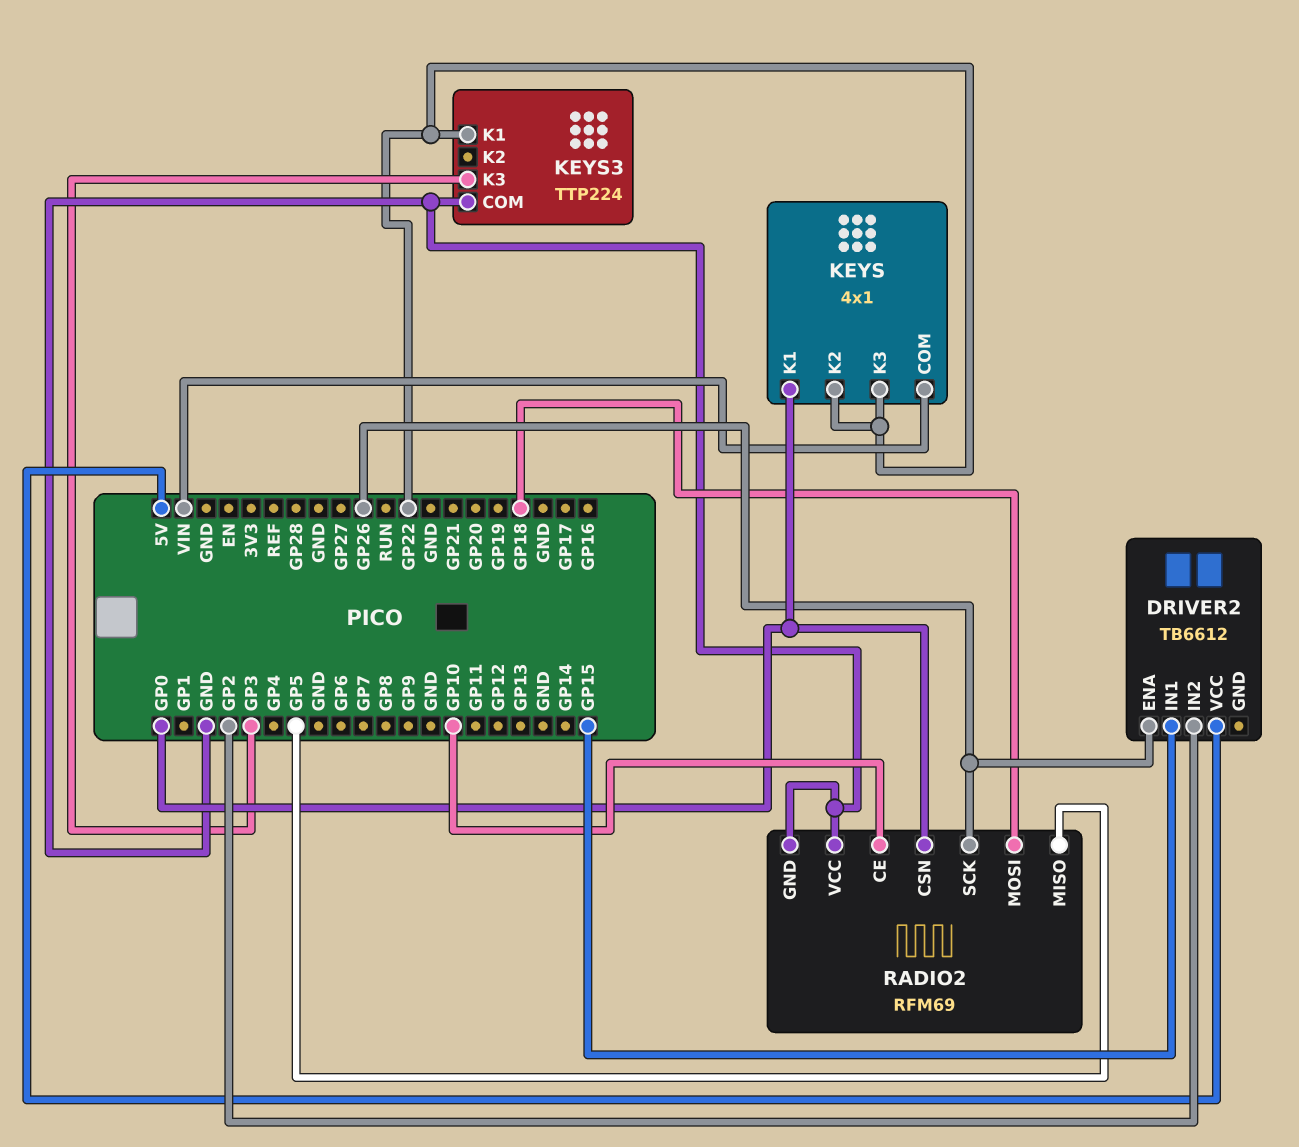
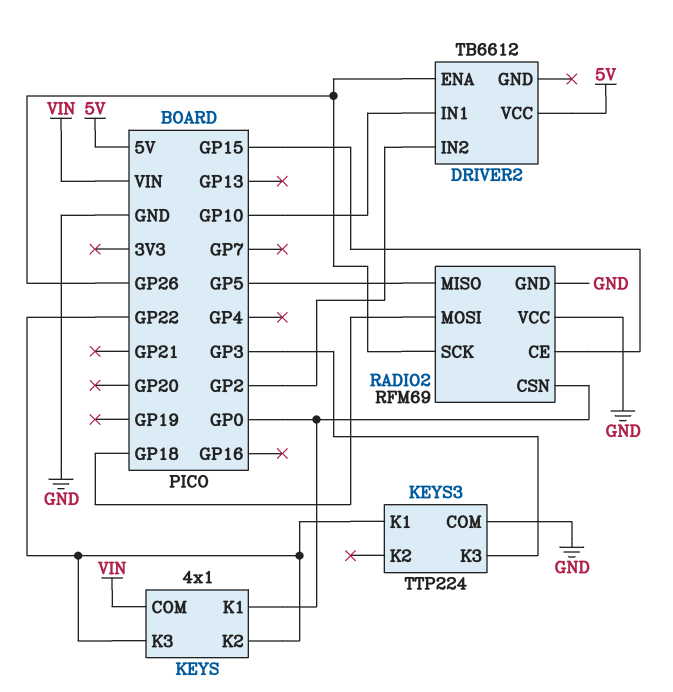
DRIVER2 pin IN1: GP15 -> GP10
RADIO2 pin CE: GP10 -> GP15

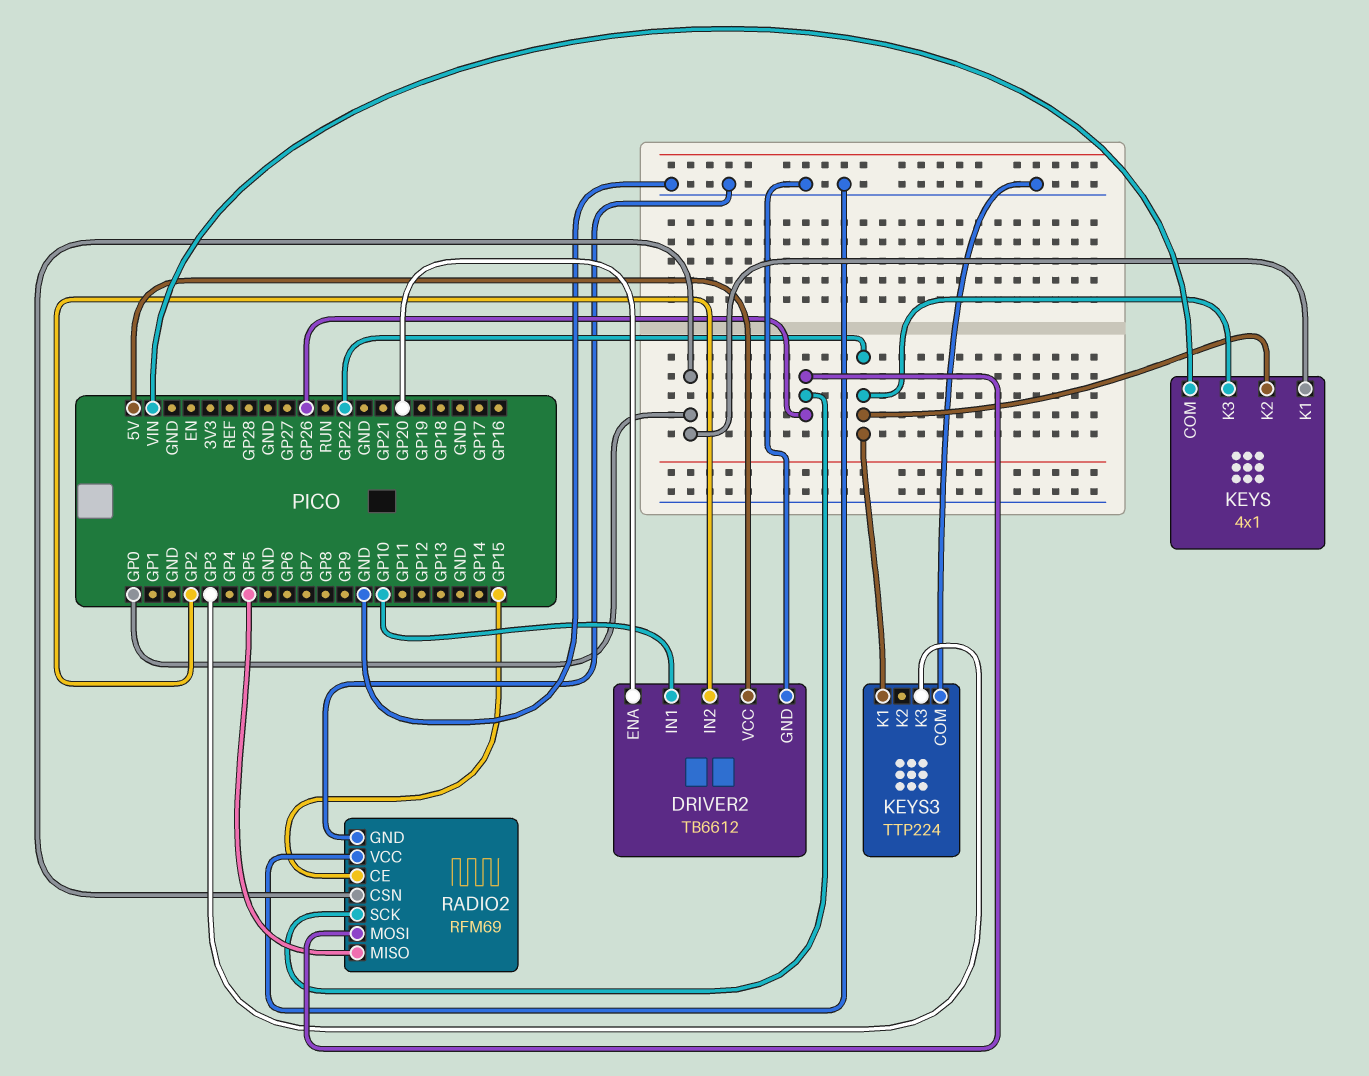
DRIVER2 pin ENA: GP26 -> GP20
DRIVER2 pin GND: none -> GND
RADIO2 pin MOSI: GP18 -> GP26

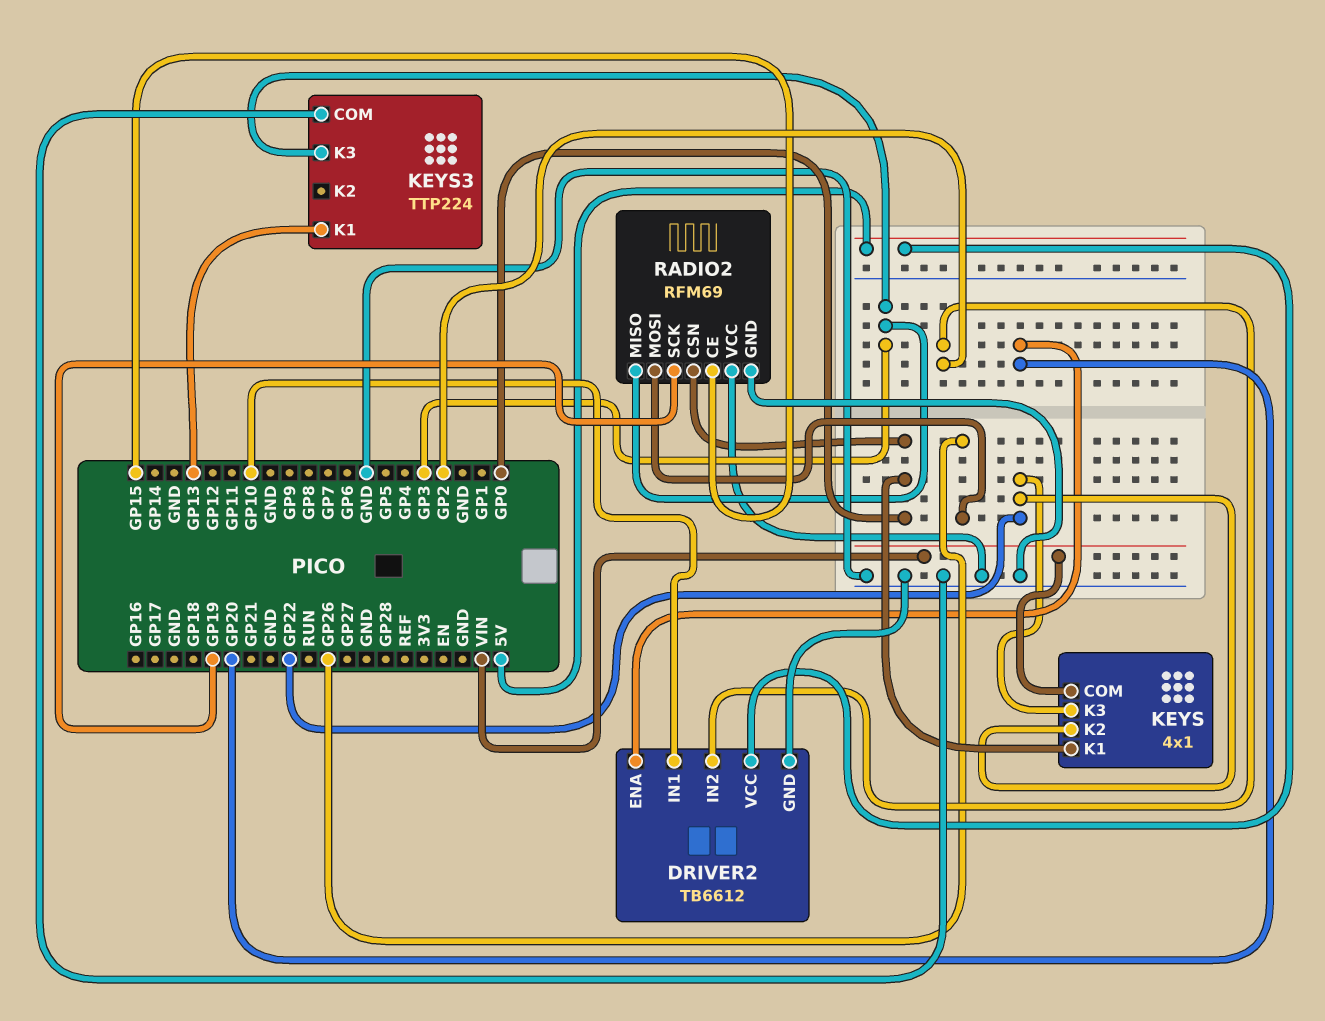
KEYS3 pin K1: GP22 -> GP13
RADIO2 pin MISO: GP5 -> GP3
RADIO2 pin SCK: GP26 -> GP19

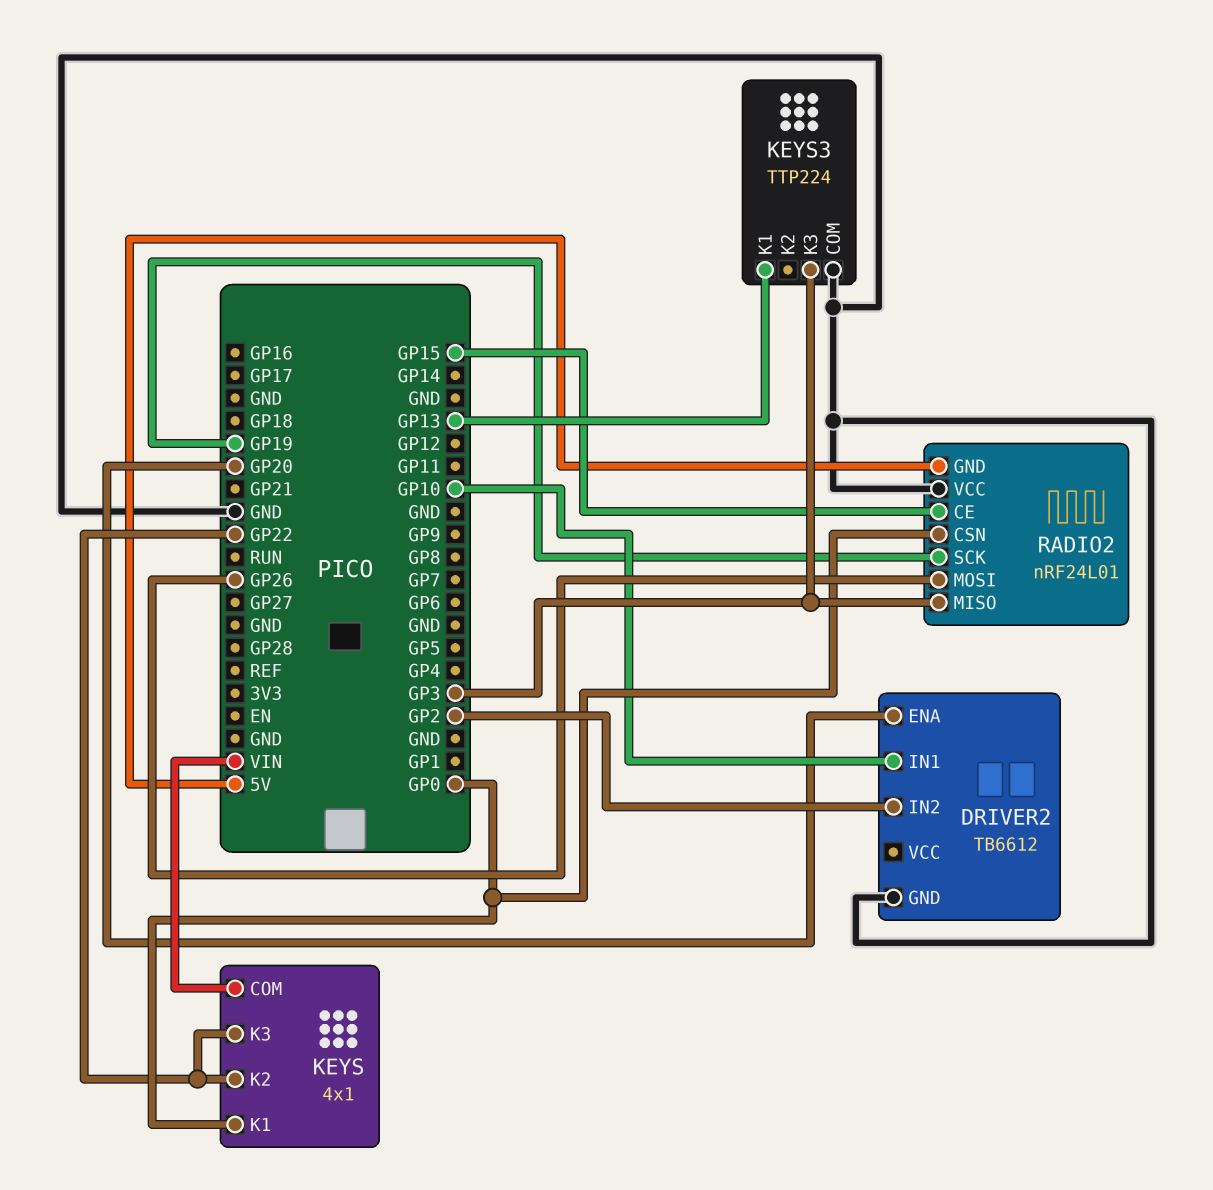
DRIVER2 pin VCC: 5V -> none
RADIO2: RFM69 -> nRF24L01
RADIO2 pin GND: GND -> 5V

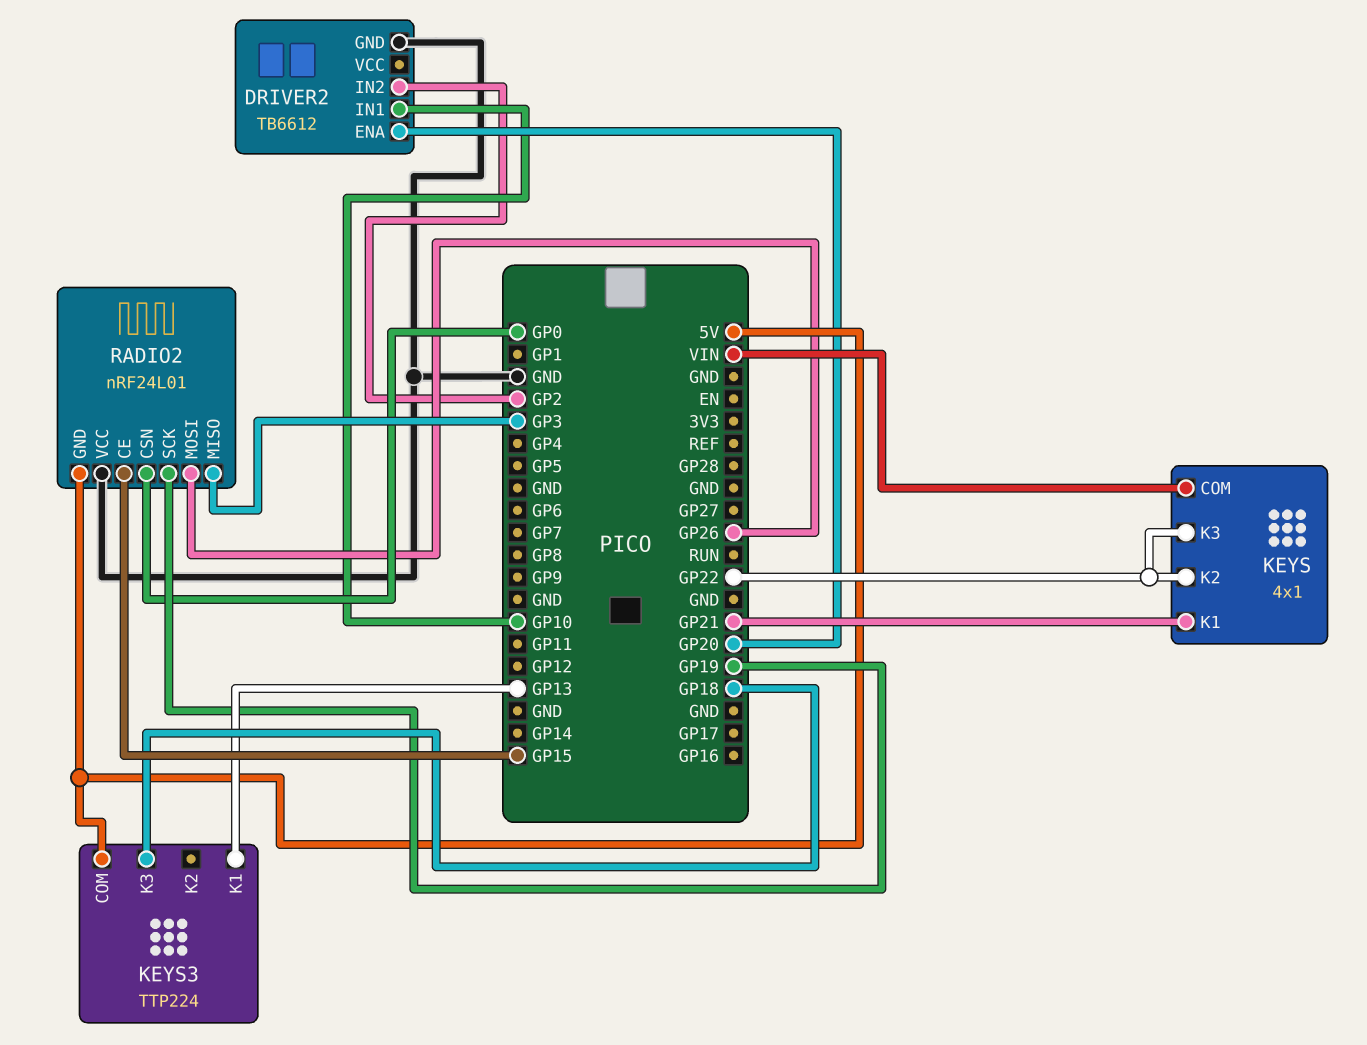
KEYS pin K1: GP0 -> GP21
KEYS3 pin COM: GND -> 5V
KEYS3 pin K3: GP3 -> GP18

